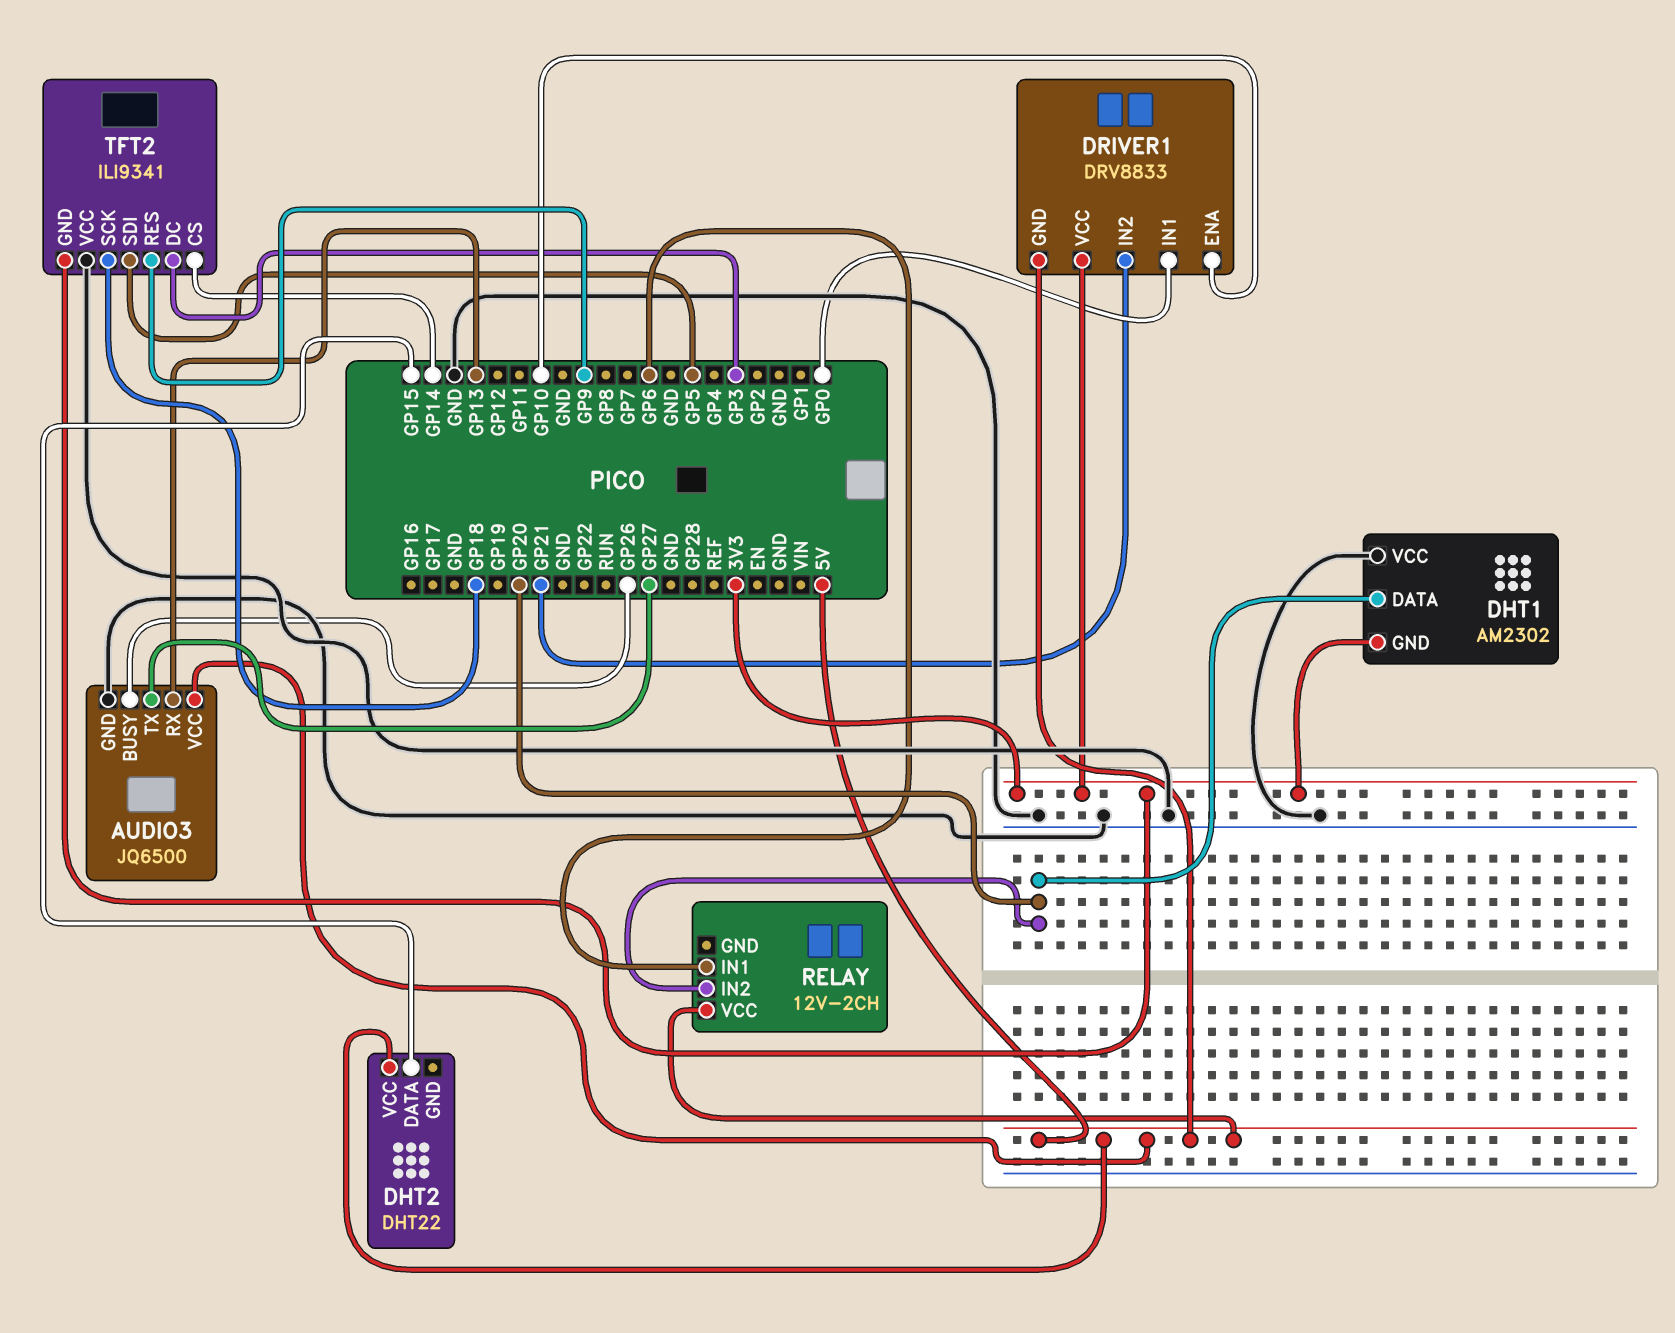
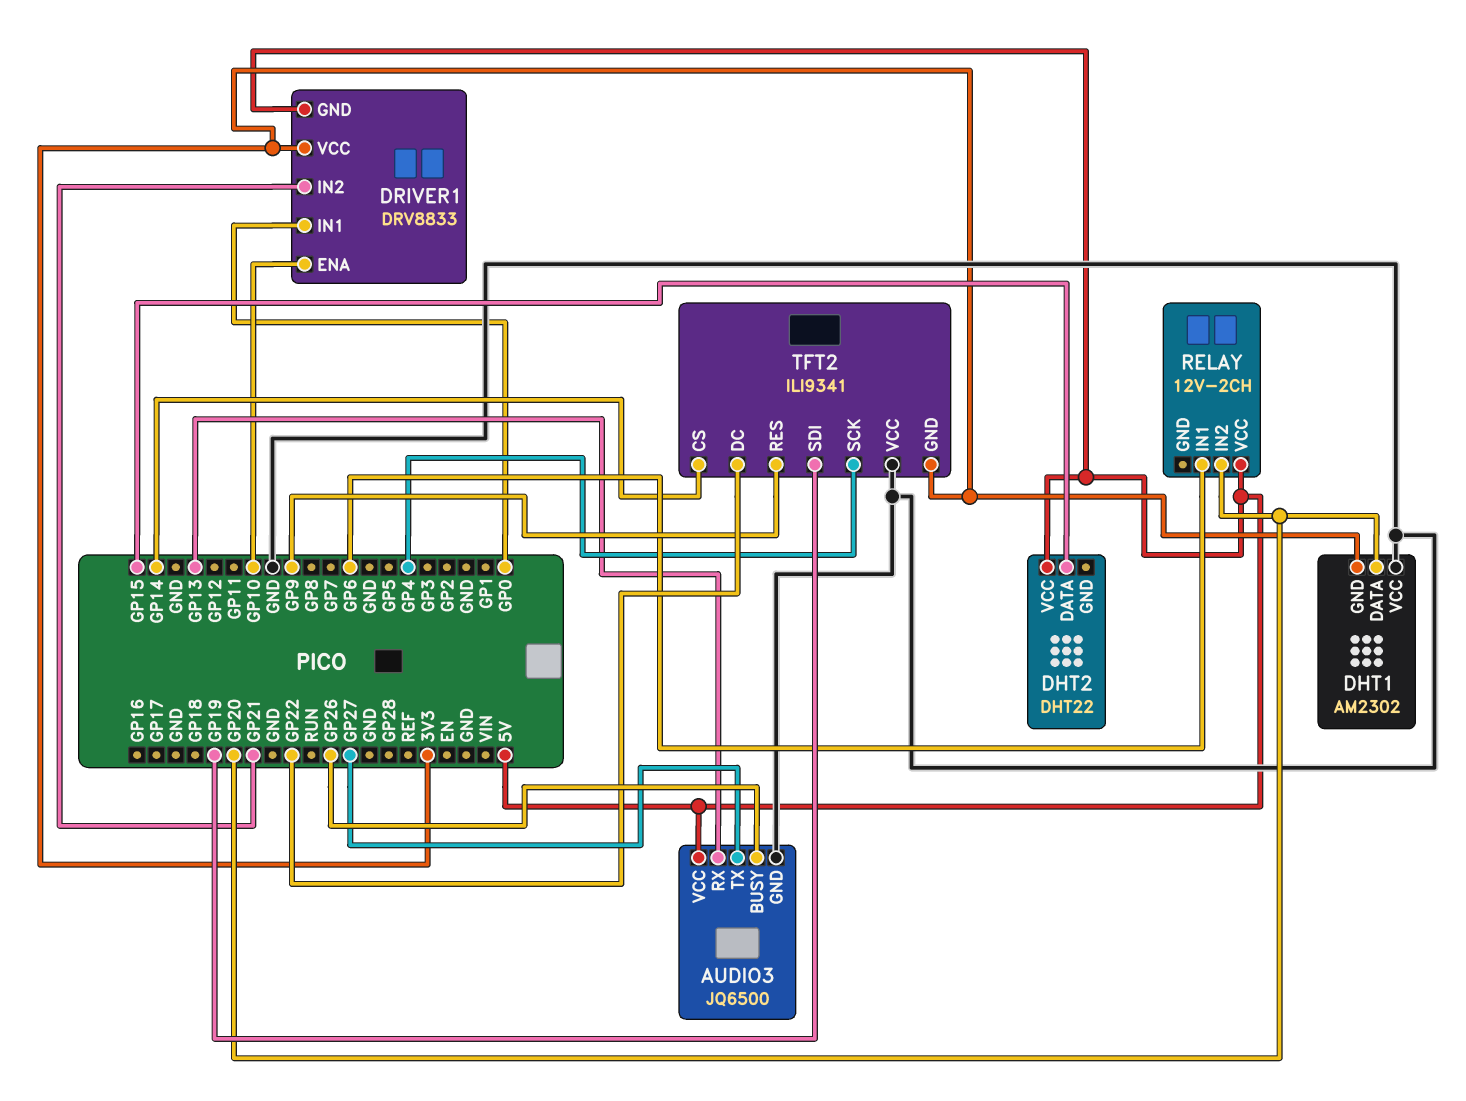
TFT2 pin DC: GP3 -> GP22
TFT2 pin SCK: GP18 -> GP4
TFT2 pin SDI: GP5 -> GP19

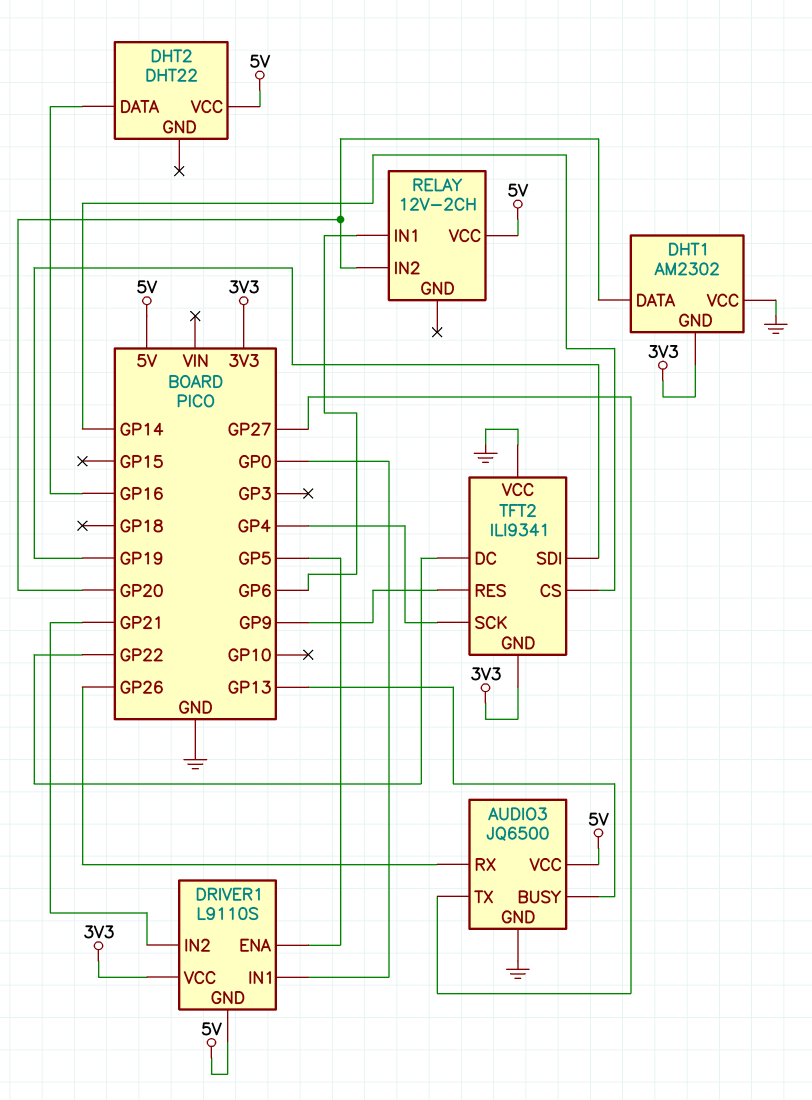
AUDIO3 pin BUSY: GP26 -> GP13
AUDIO3 pin RX: GP13 -> GP26
DHT2 pin DATA: GP15 -> GP16
DRIVER1: DRV8833 -> L9110S
DRIVER1 pin ENA: GP10 -> GP5

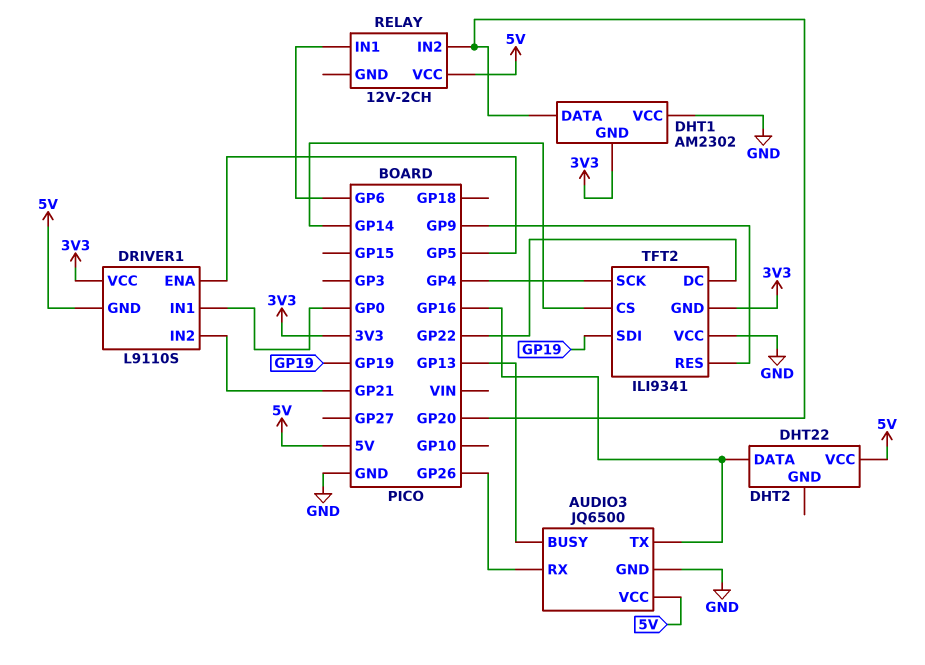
AUDIO3 pin TX: GP27 -> GP16

